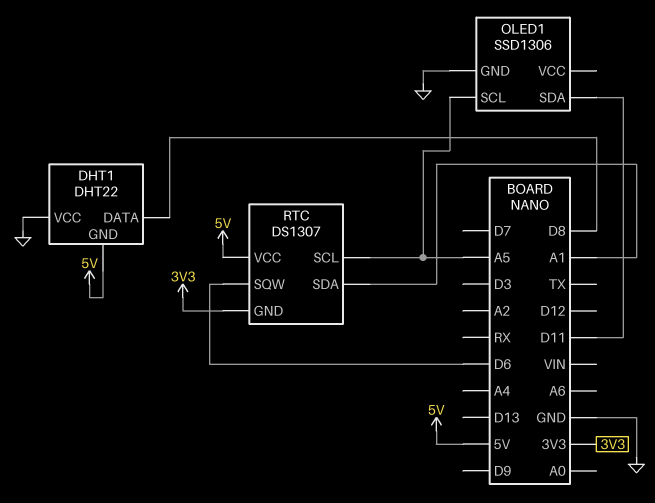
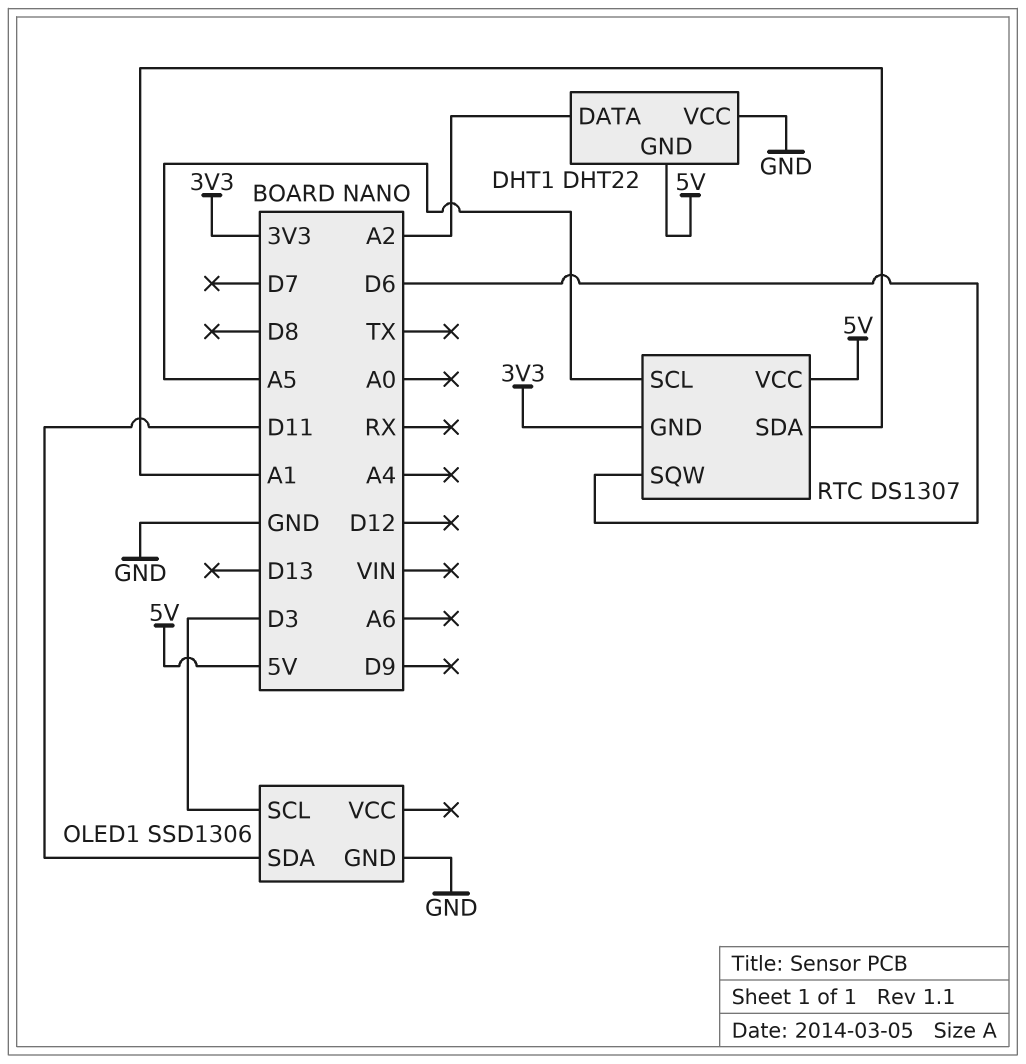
DHT1 pin DATA: D8 -> A2
OLED1 pin SCL: A5 -> D3

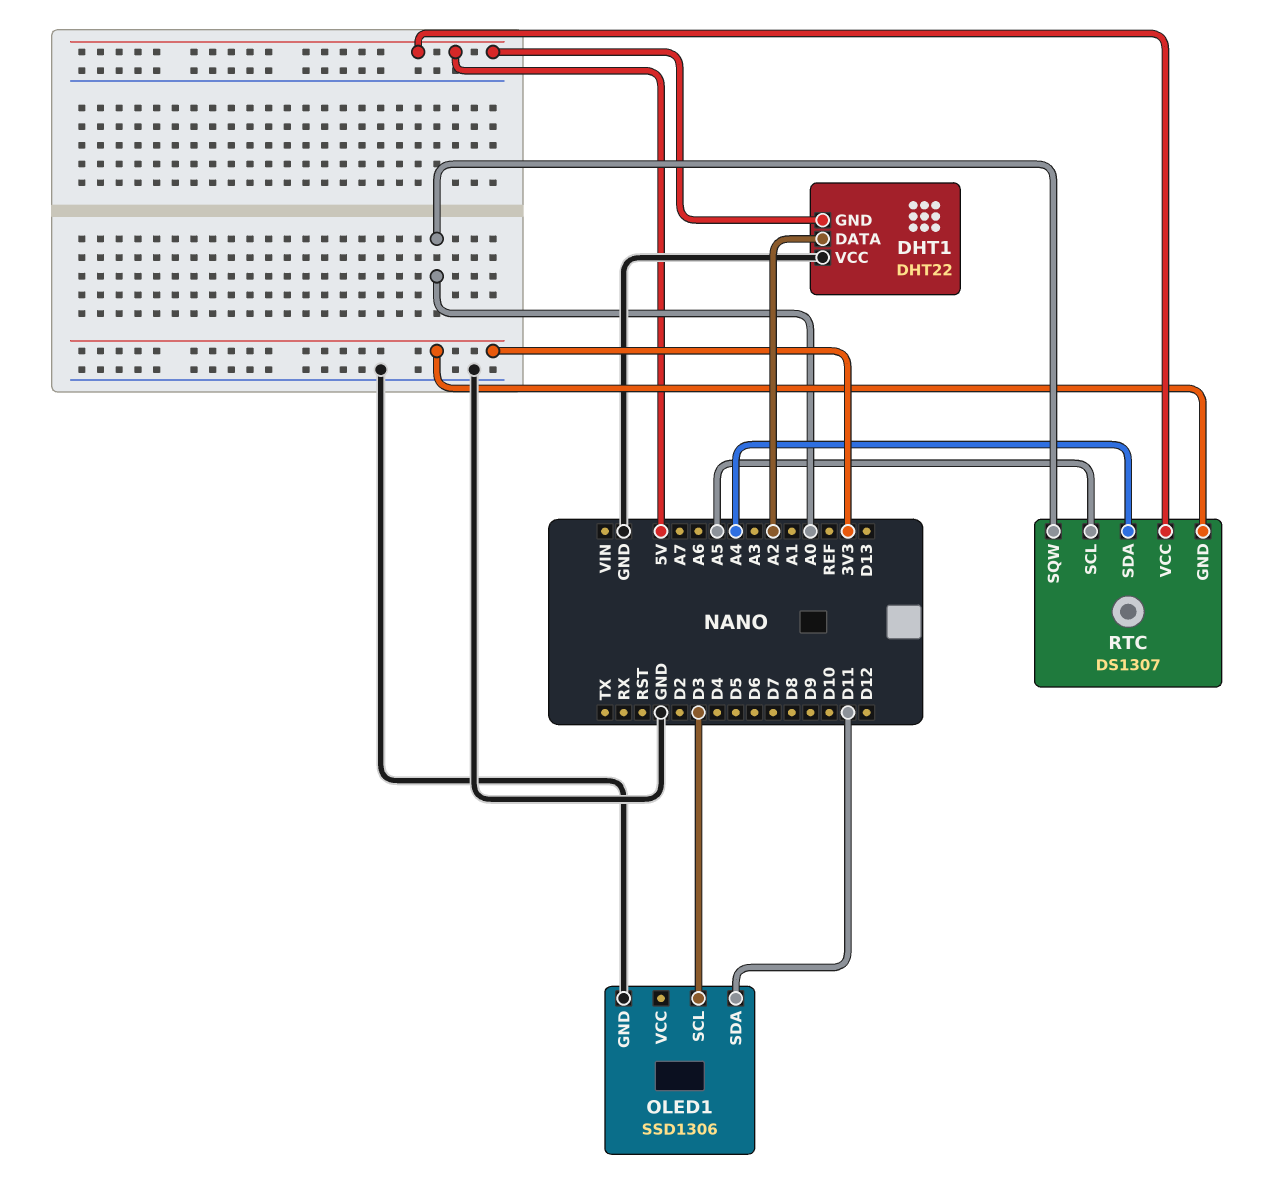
RTC pin SDA: A1 -> A4
RTC pin SQW: D6 -> A0

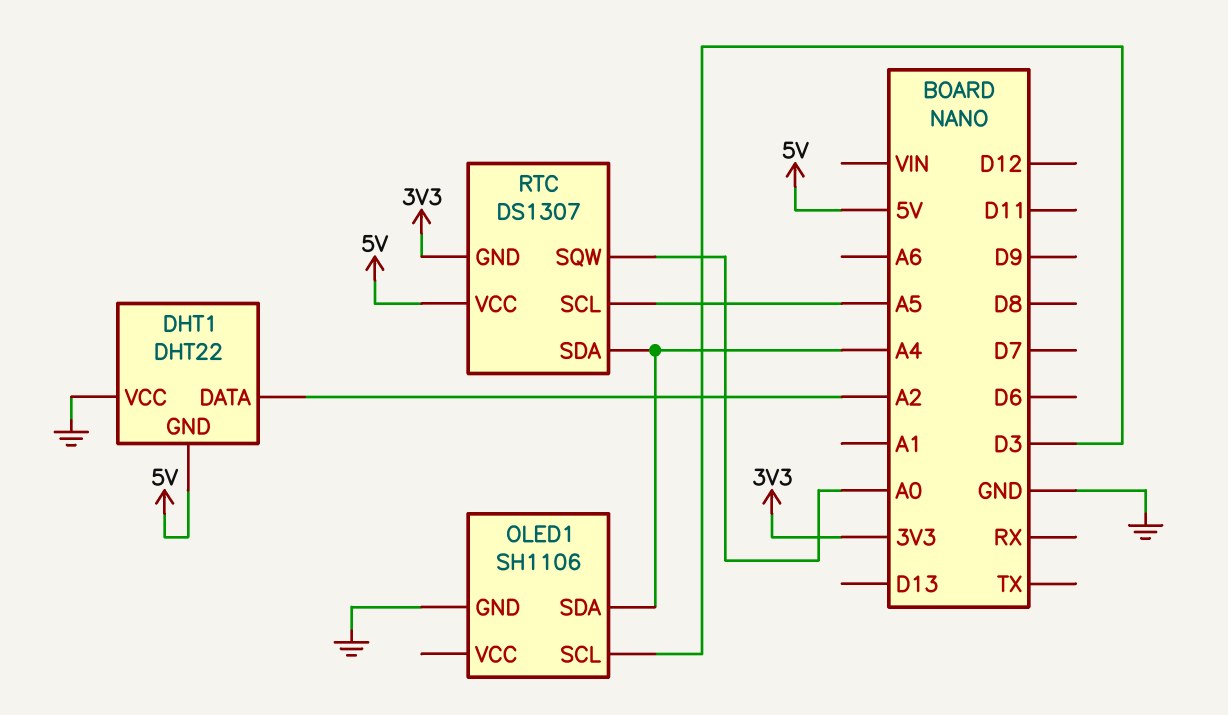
OLED1: SSD1306 -> SH1106
OLED1 pin SDA: D11 -> A4

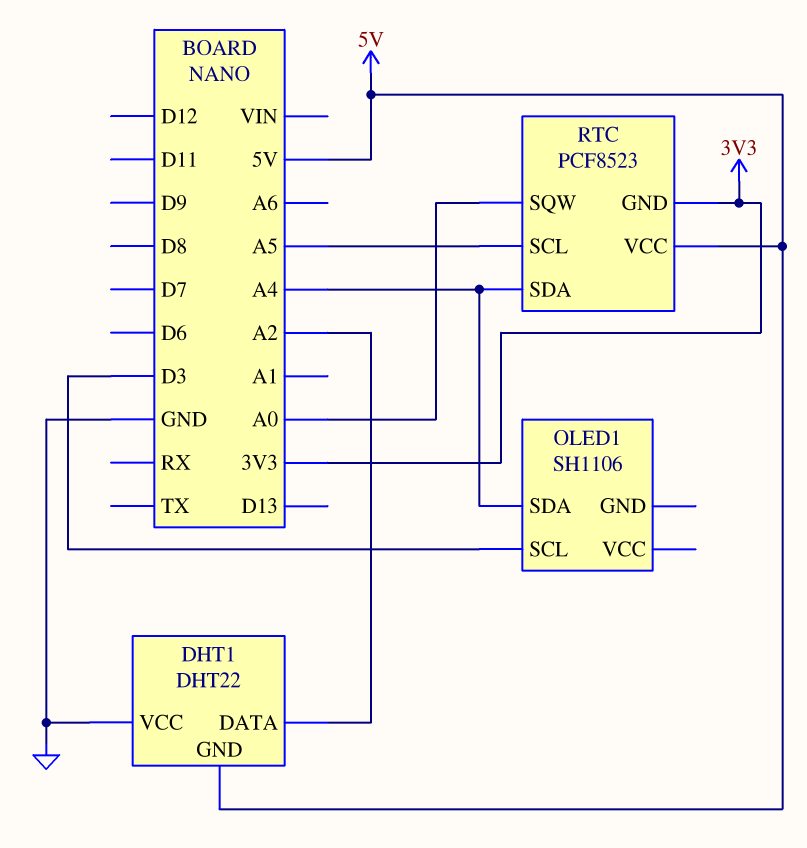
OLED1 pin GND: GND -> none
RTC: DS1307 -> PCF8523

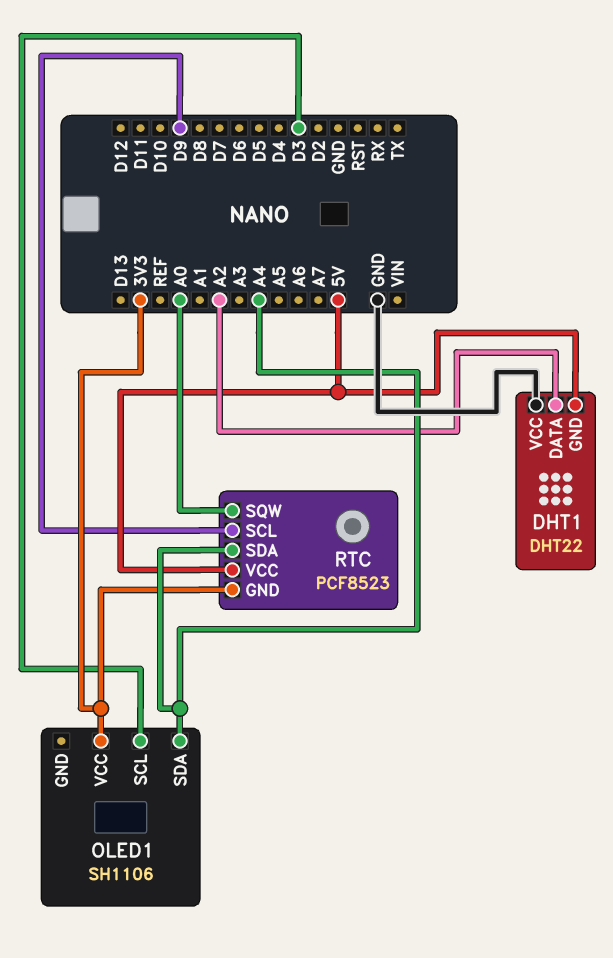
OLED1 pin VCC: none -> 3V3
RTC pin SCL: A5 -> D9

